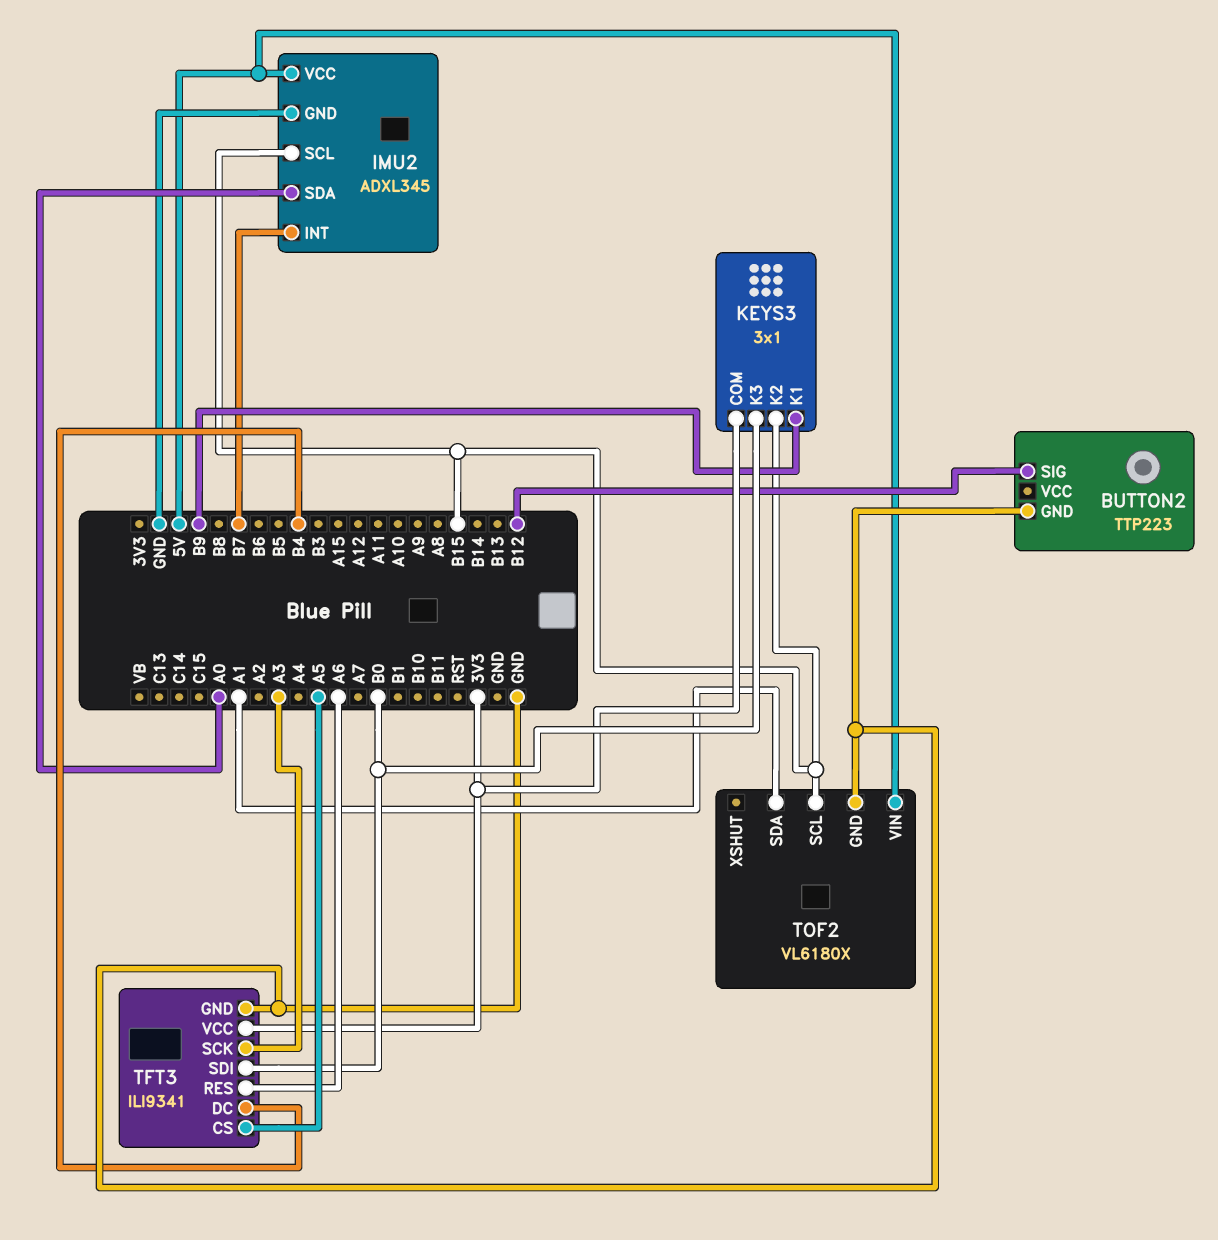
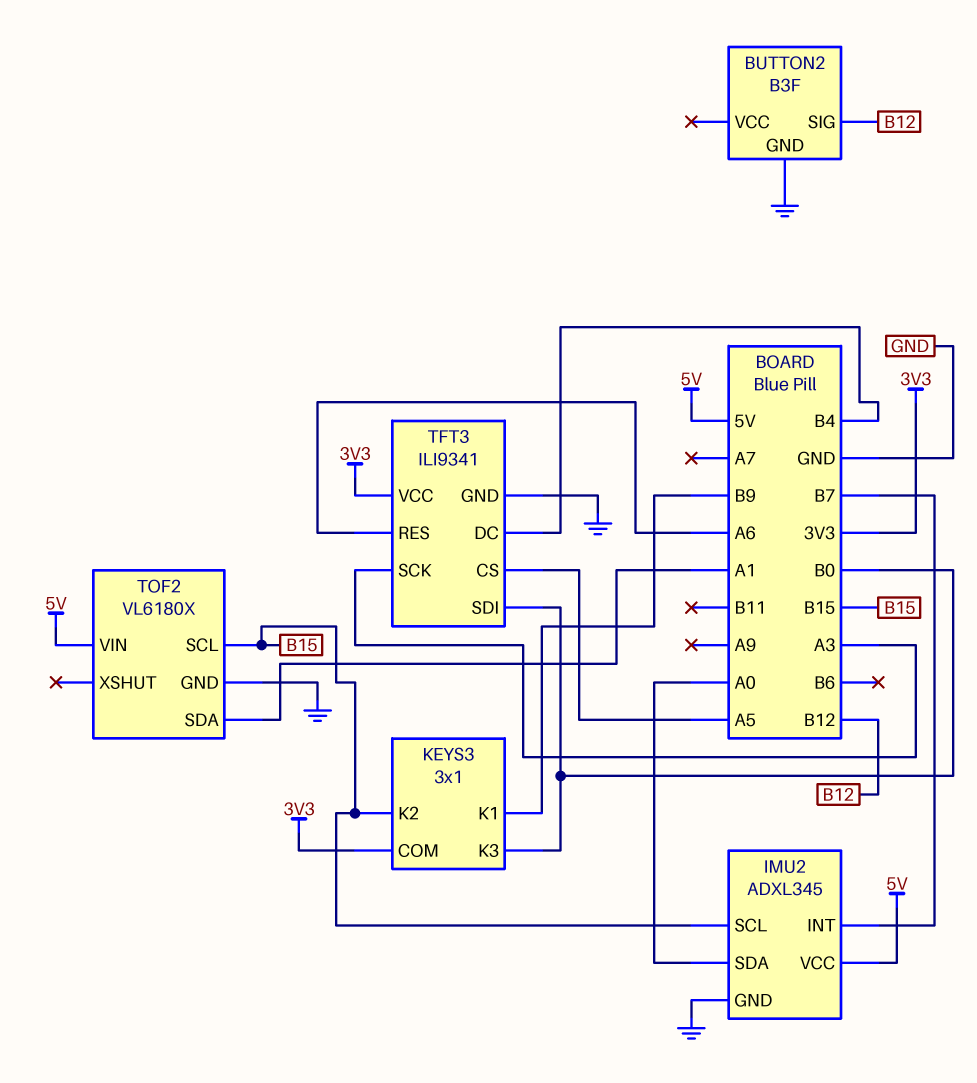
BUTTON2: TTP223 -> B3F

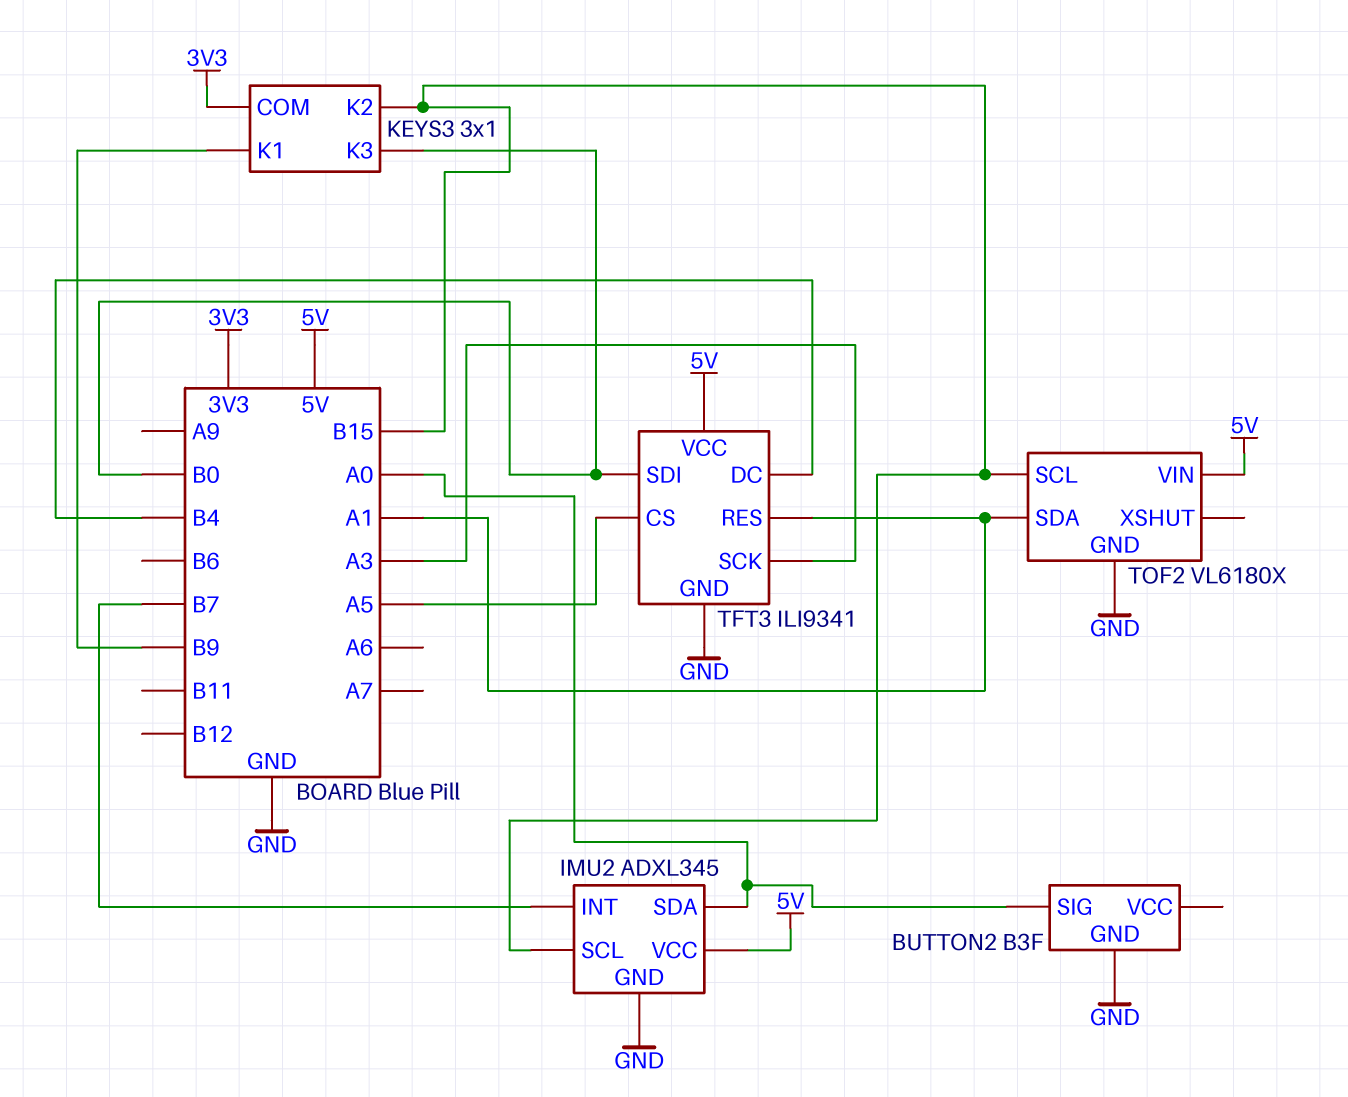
BUTTON2 pin SIG: B12 -> A0
TFT3 pin RES: A6 -> A1
TFT3 pin VCC: 3V3 -> 5V

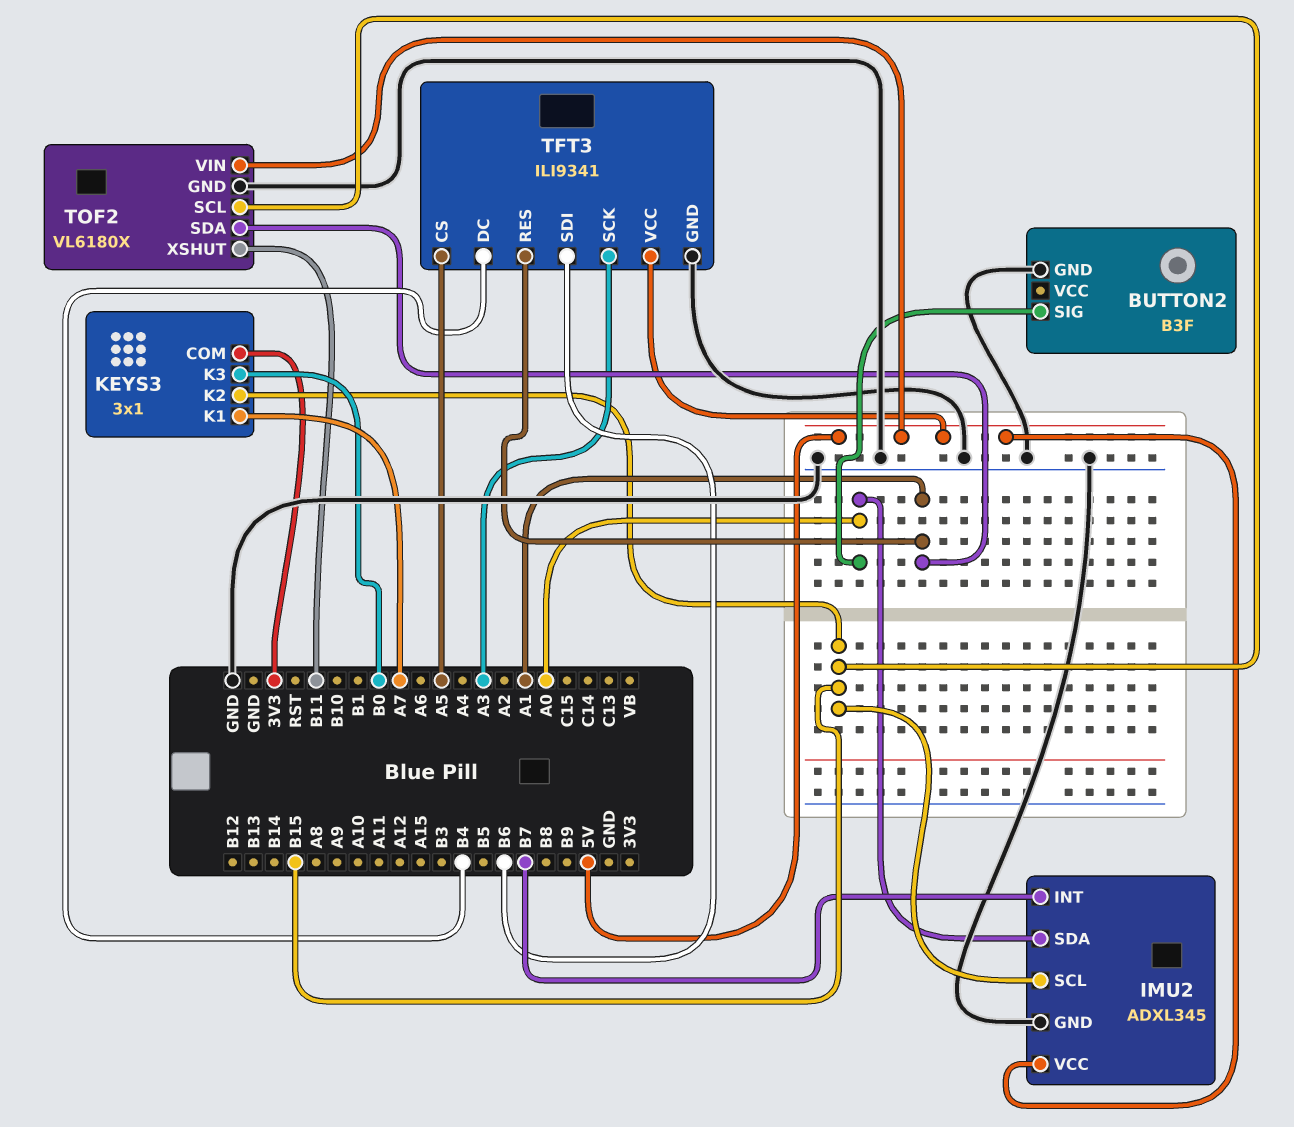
KEYS3 pin K1: B9 -> A7
TFT3 pin SDI: B0 -> B6
TOF2 pin XSHUT: none -> B11

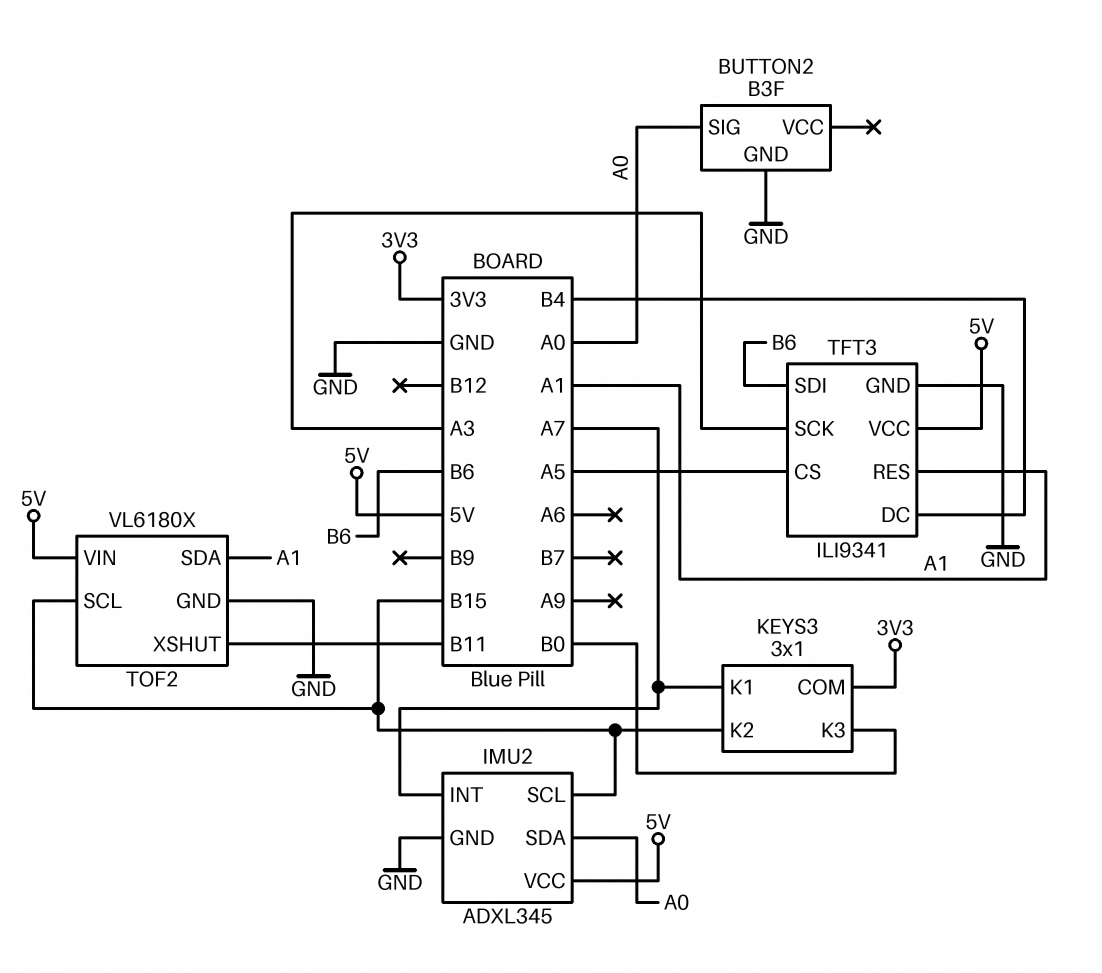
IMU2 pin INT: B7 -> A7

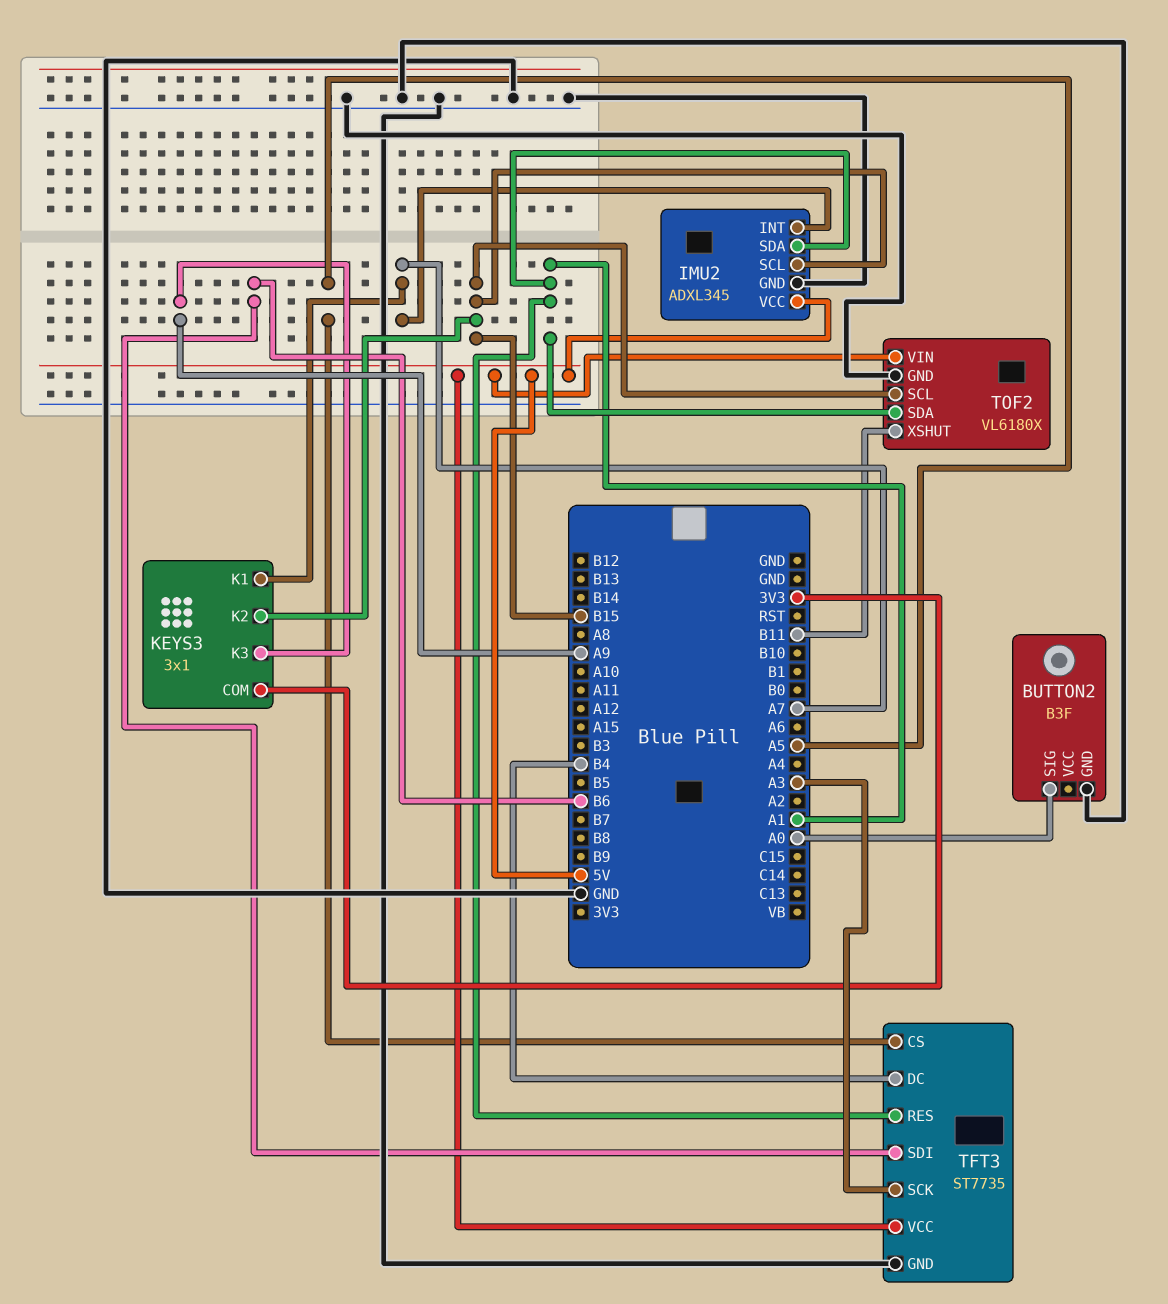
IMU2 pin SDA: A0 -> A1
KEYS3 pin K3: B0 -> A9
TFT3: ILI9341 -> ST7735

